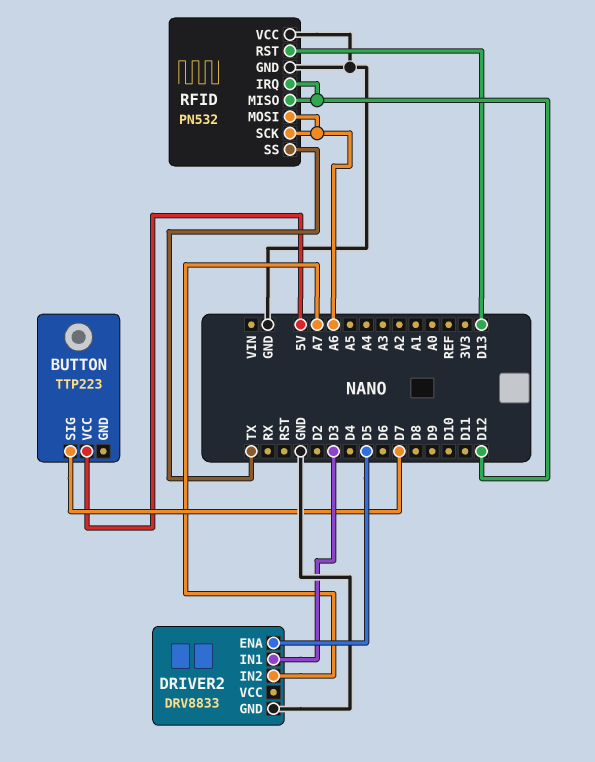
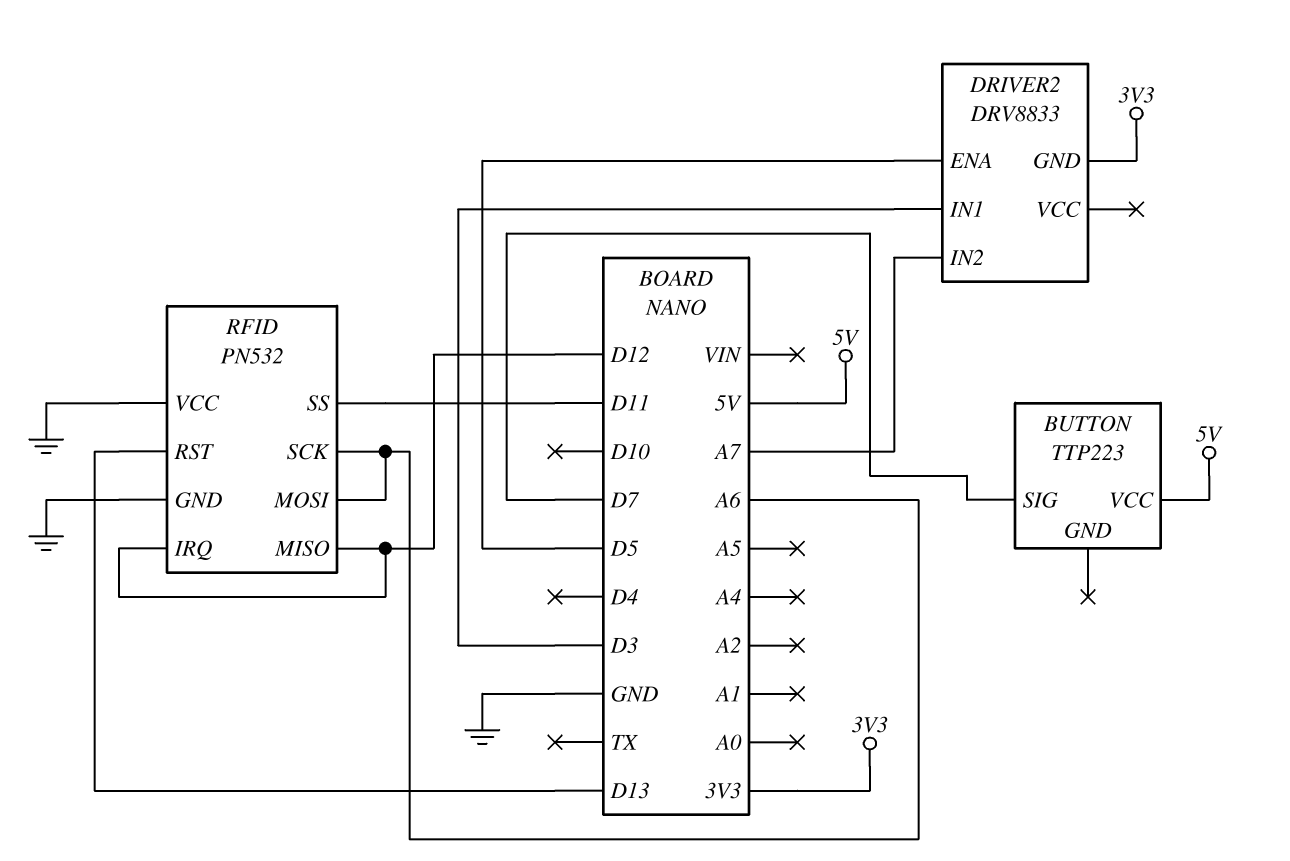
DRIVER2 pin GND: GND -> 3V3
RFID pin SS: TX -> D11

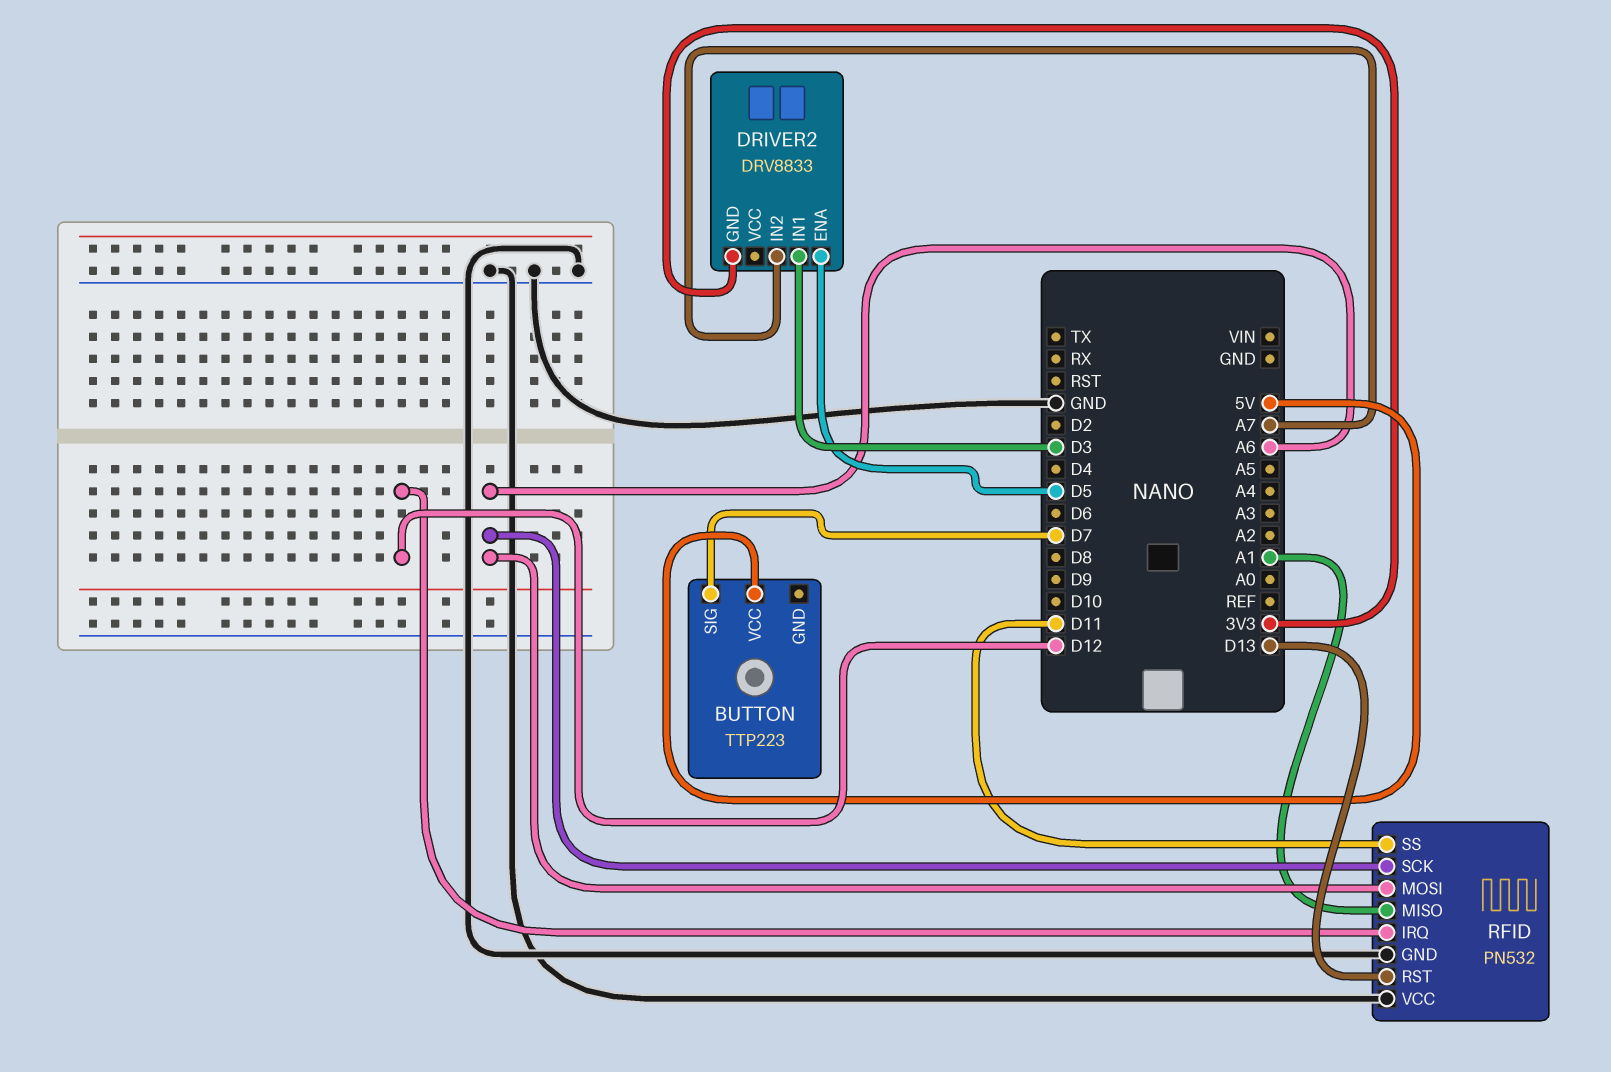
RFID pin MISO: D12 -> A1

